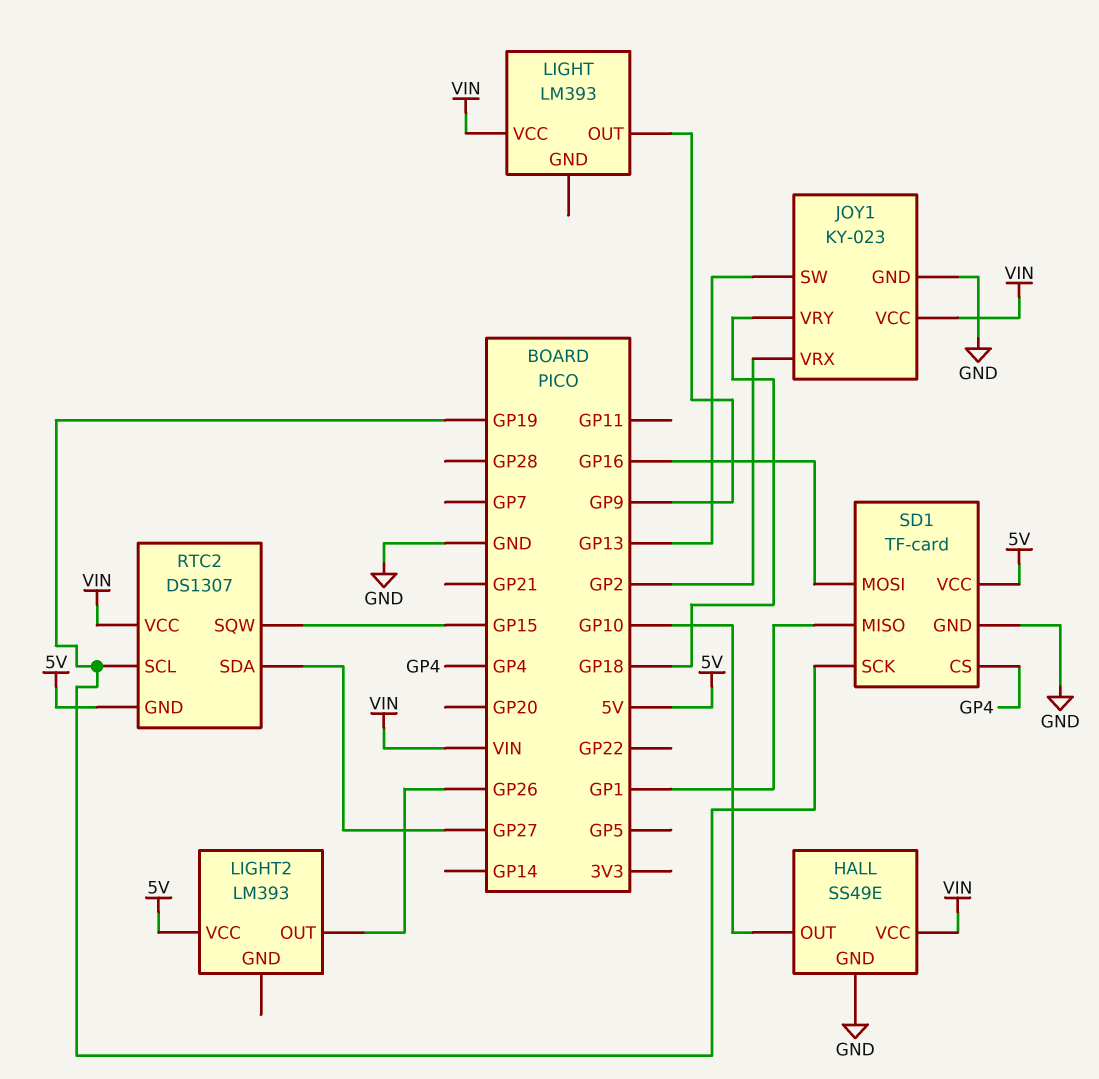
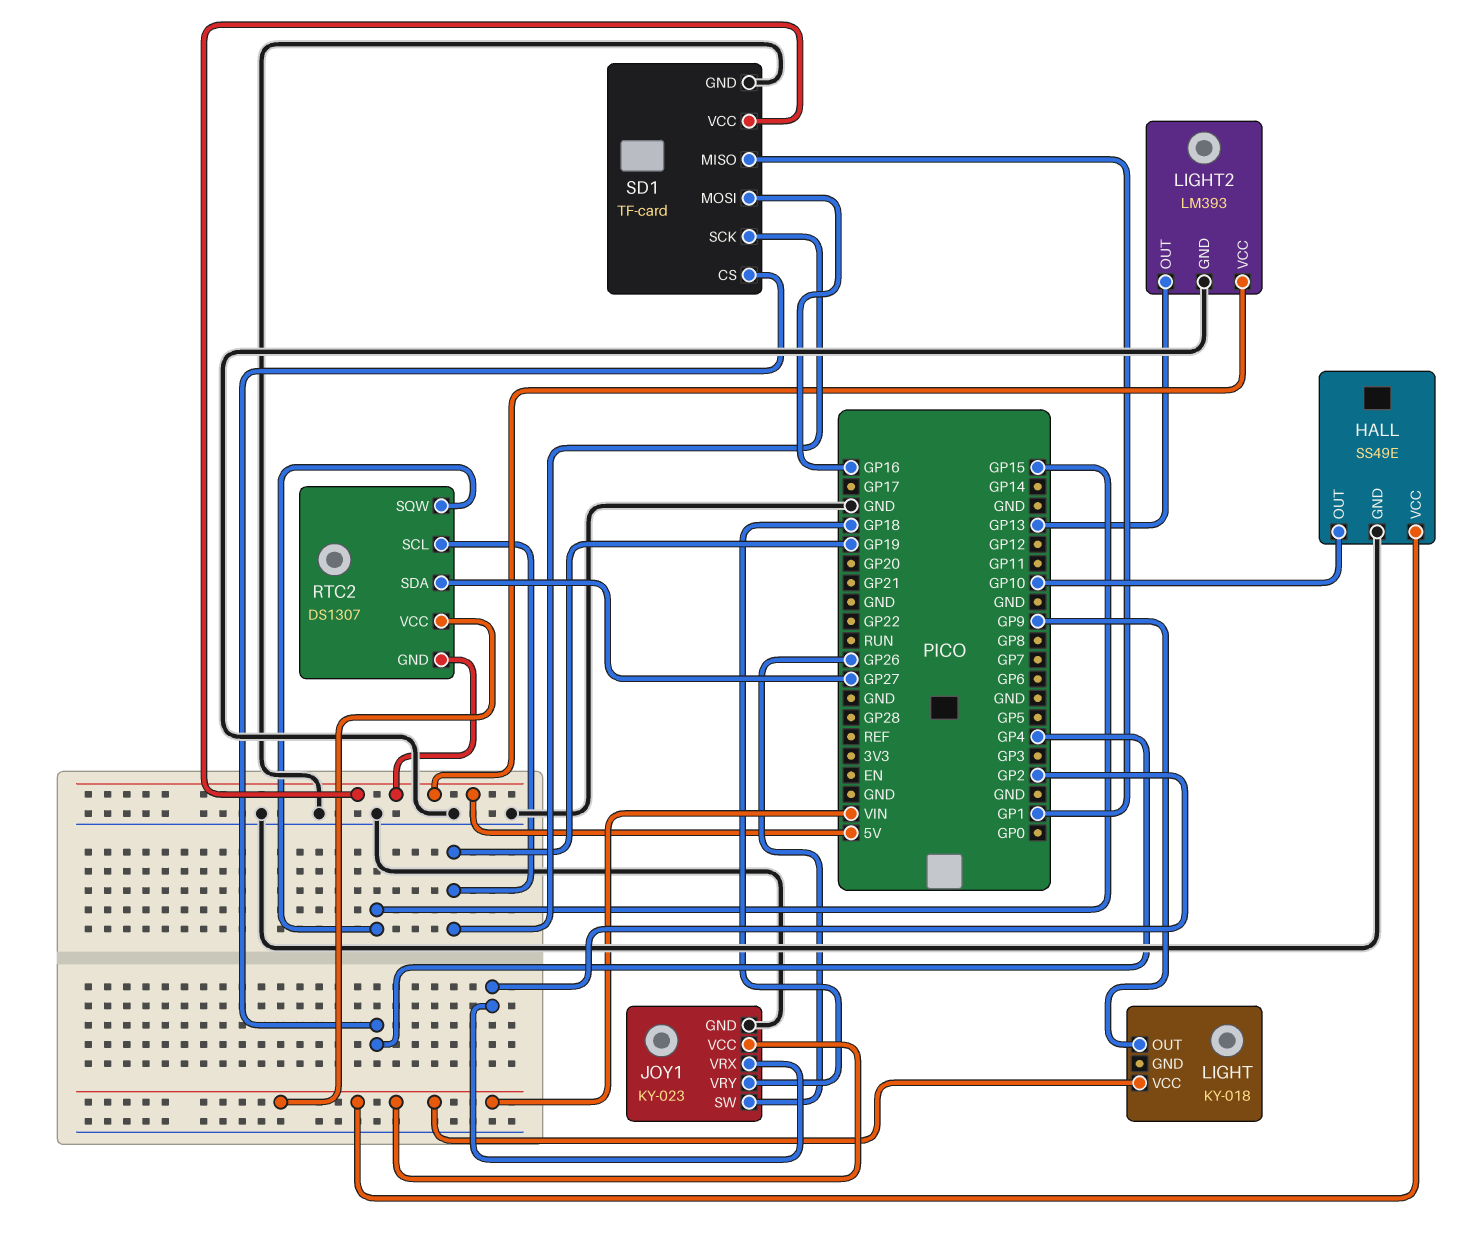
JOY1 pin SW: GP13 -> GP26
LIGHT: LM393 -> KY-018
LIGHT2 pin GND: none -> GND
LIGHT2 pin OUT: GP26 -> GP13

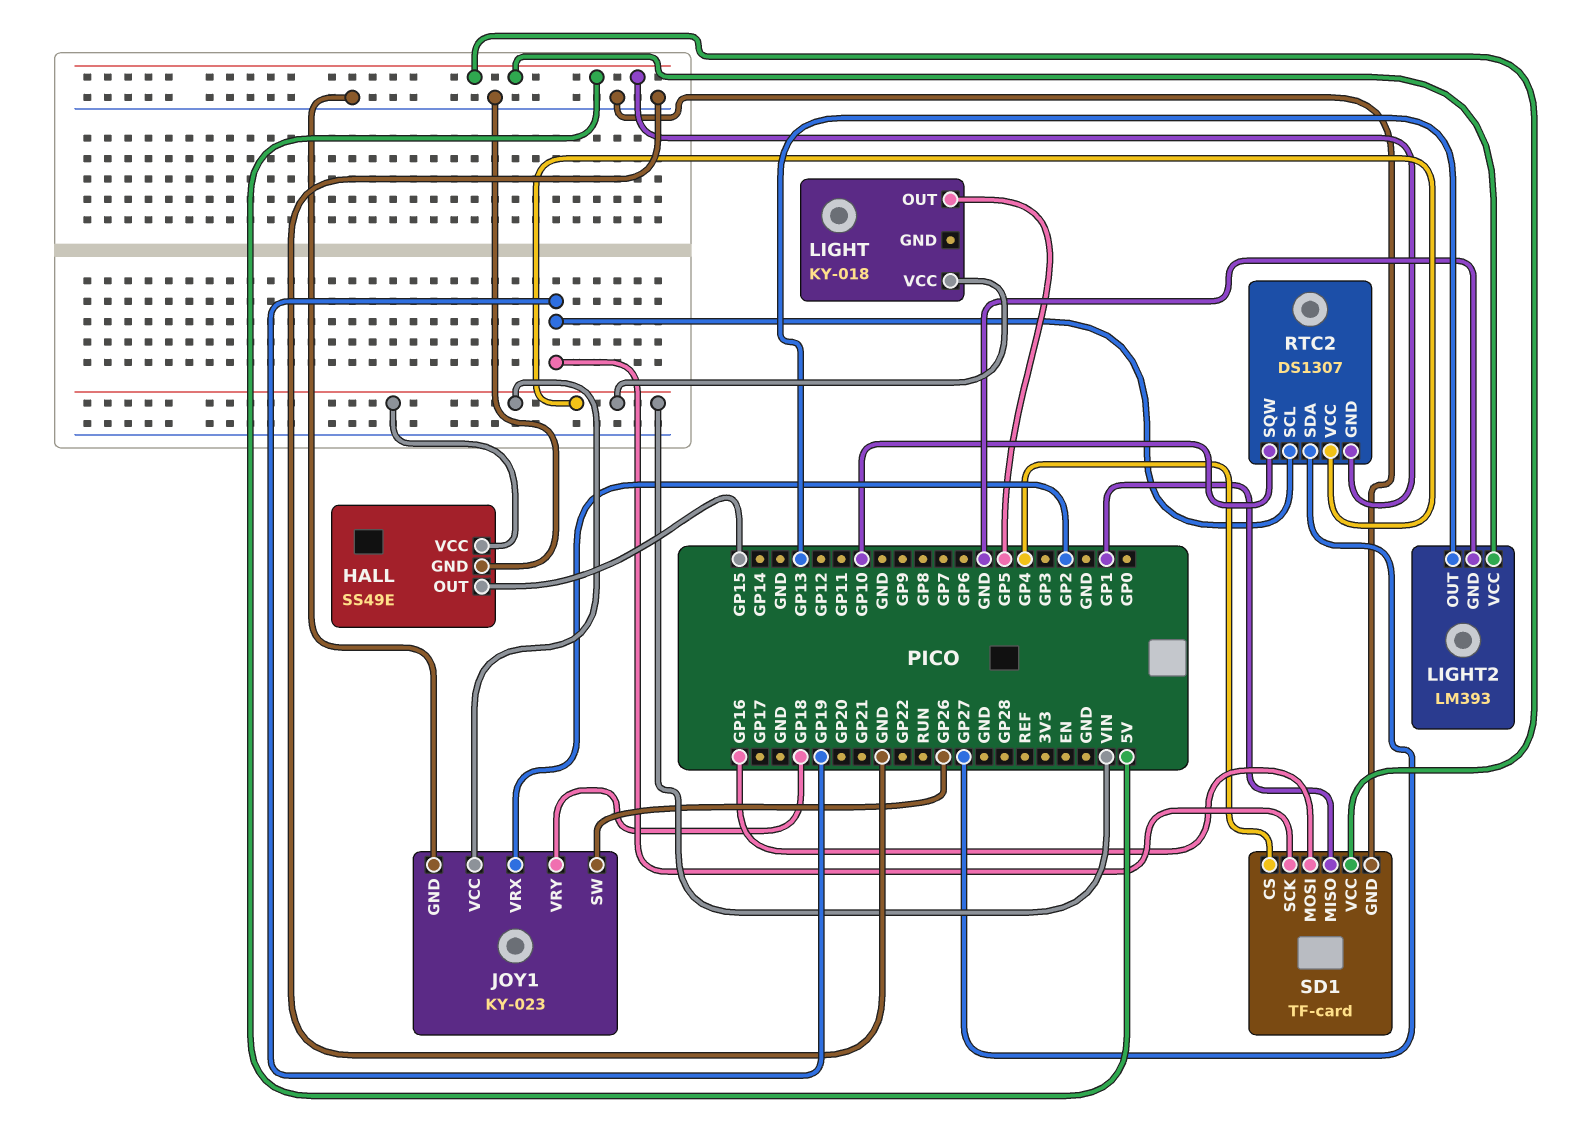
HALL pin OUT: GP10 -> GP15
LIGHT pin OUT: GP9 -> GP5
RTC2 pin SQW: GP15 -> GP10

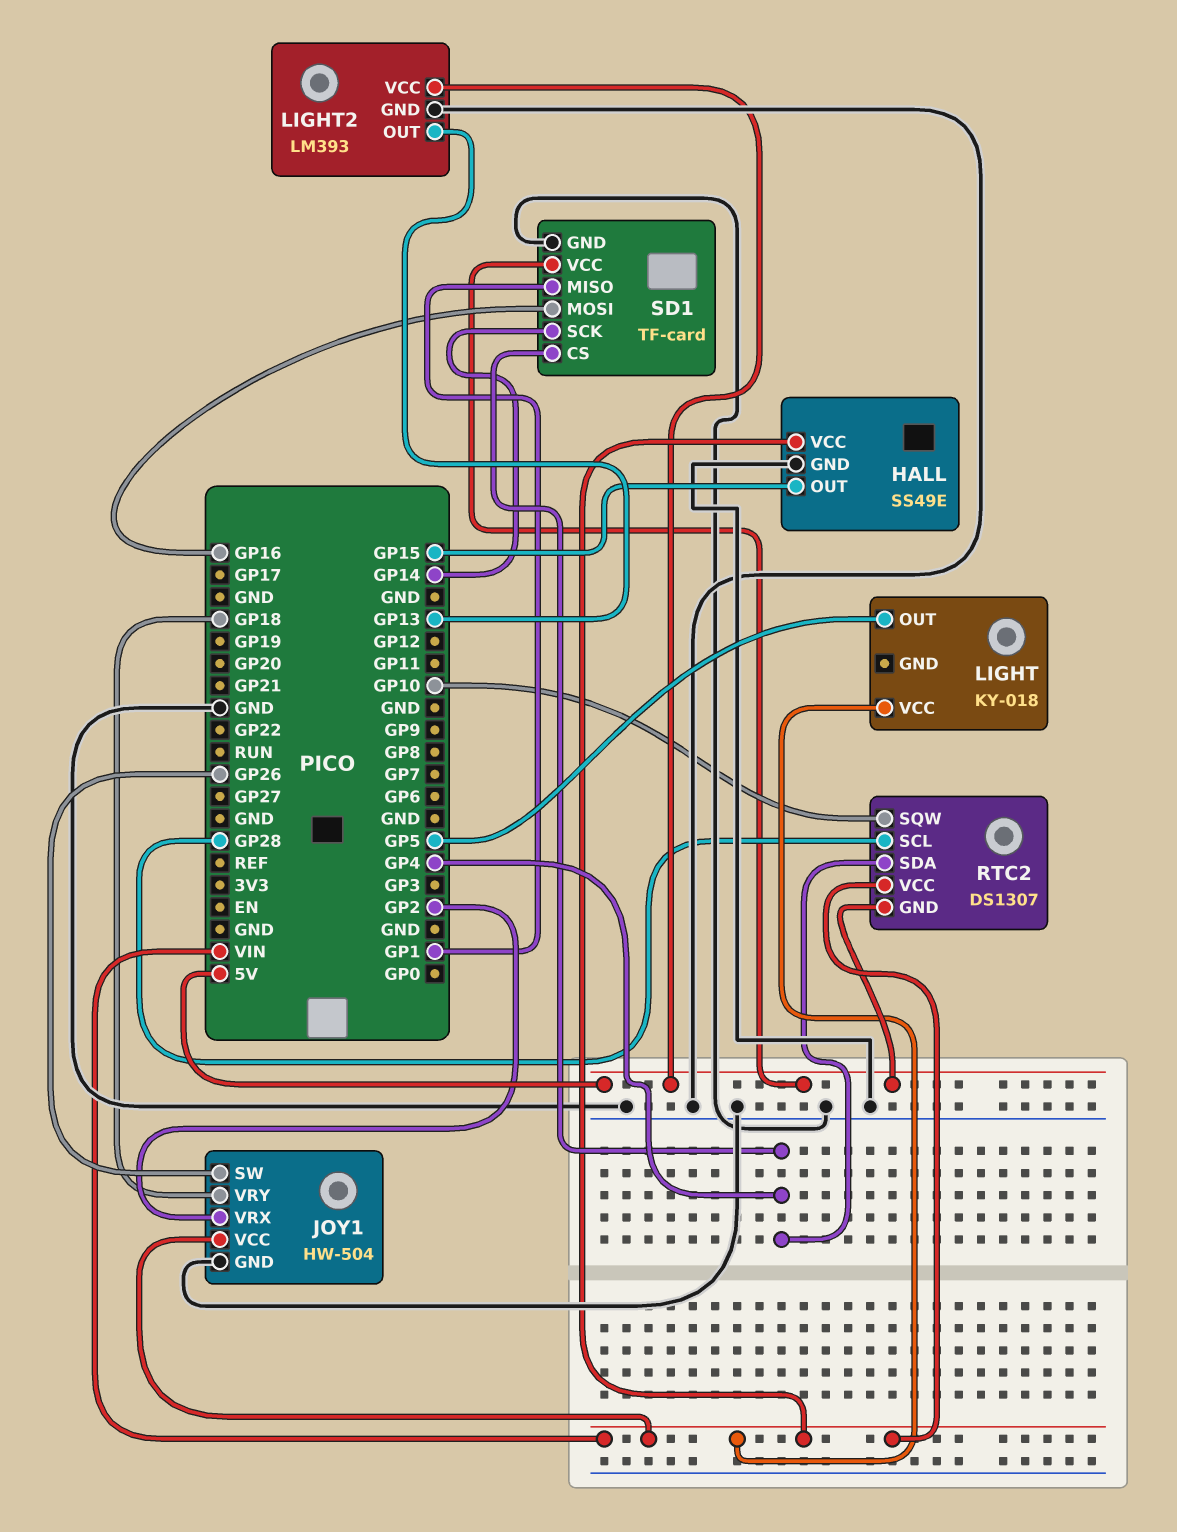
JOY1: KY-023 -> HW-504
RTC2 pin SCL: GP19 -> GP28
RTC2 pin SDA: GP27 -> GP4
SD1 pin SCK: GP19 -> GP14

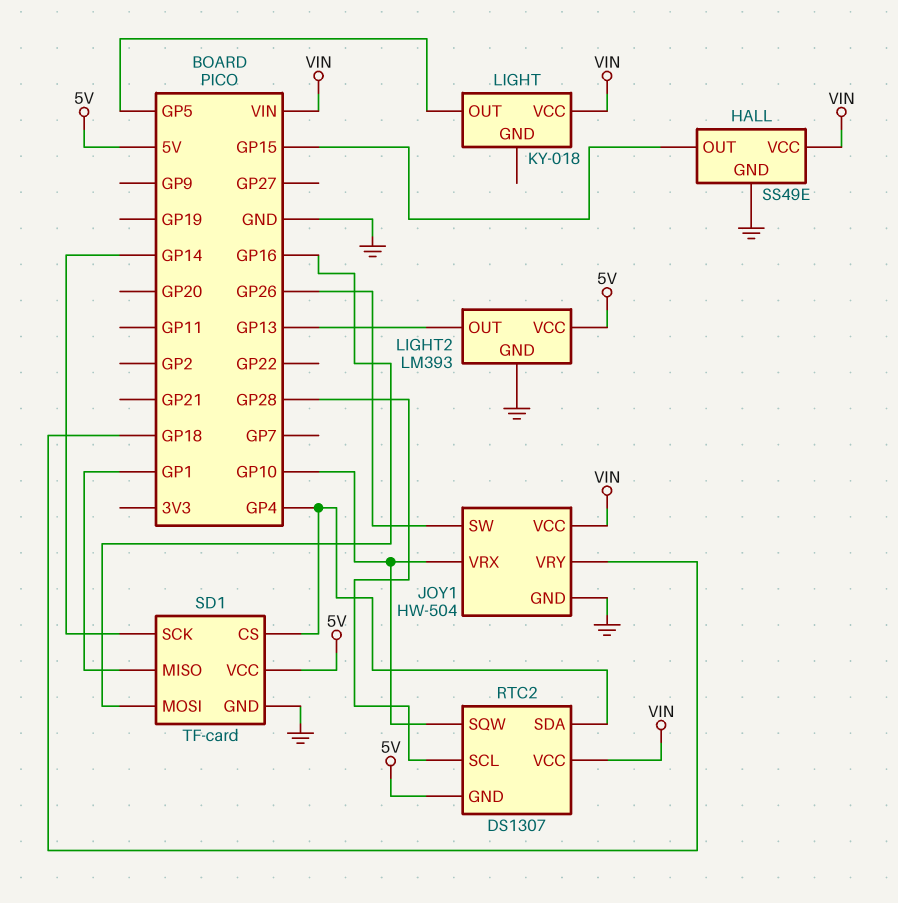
JOY1 pin VRX: GP2 -> GP10

